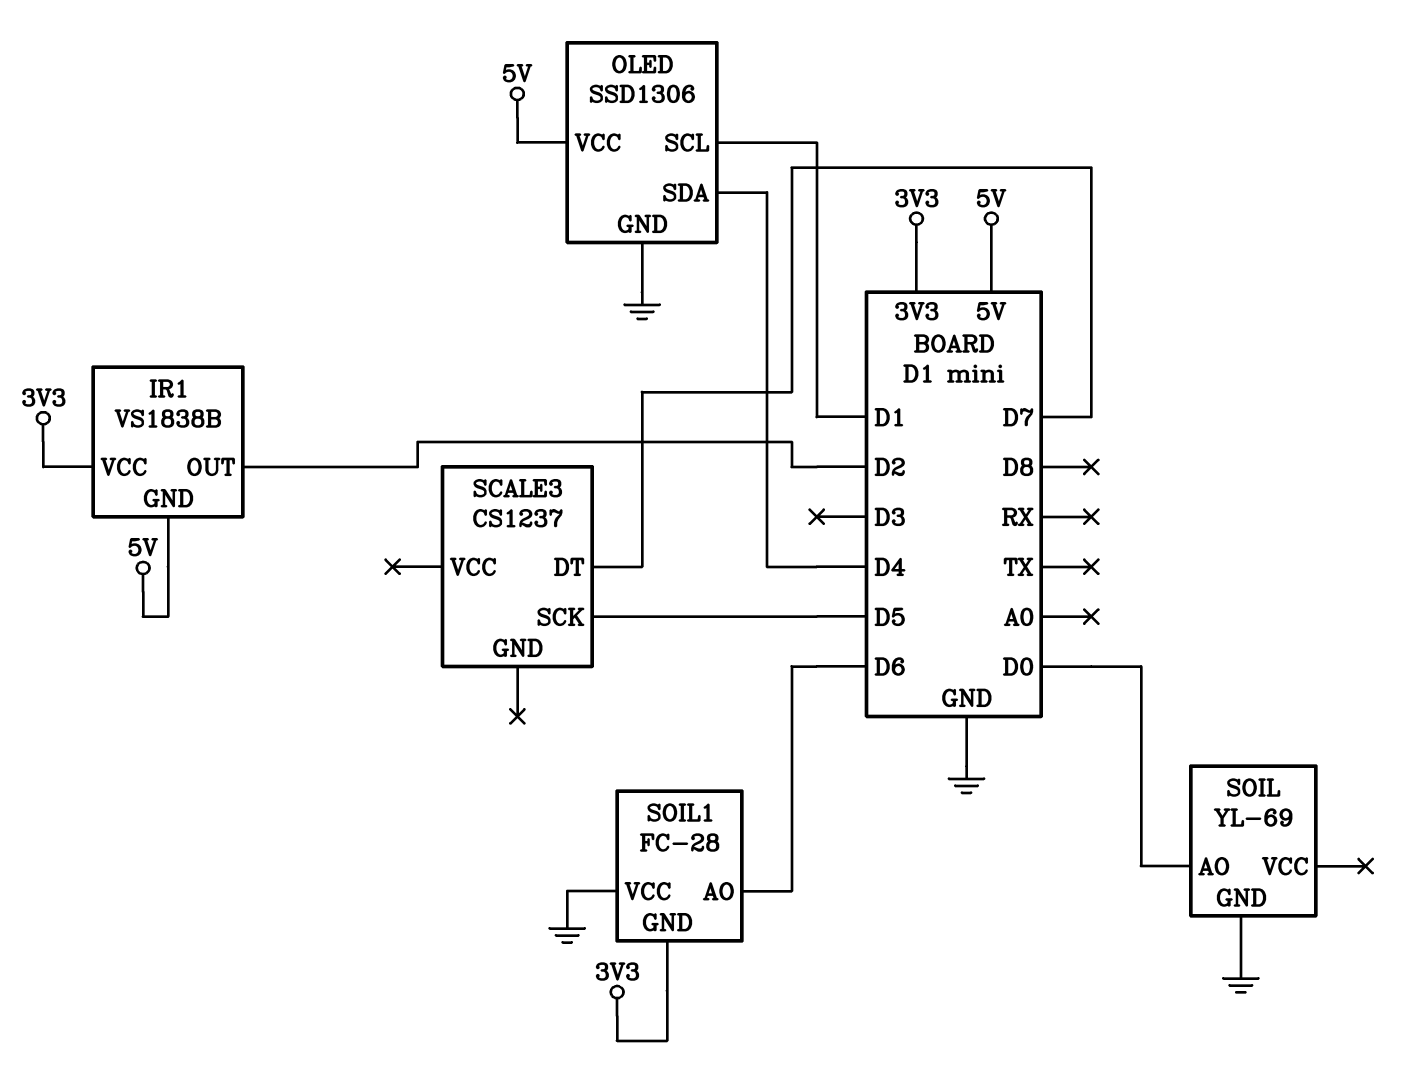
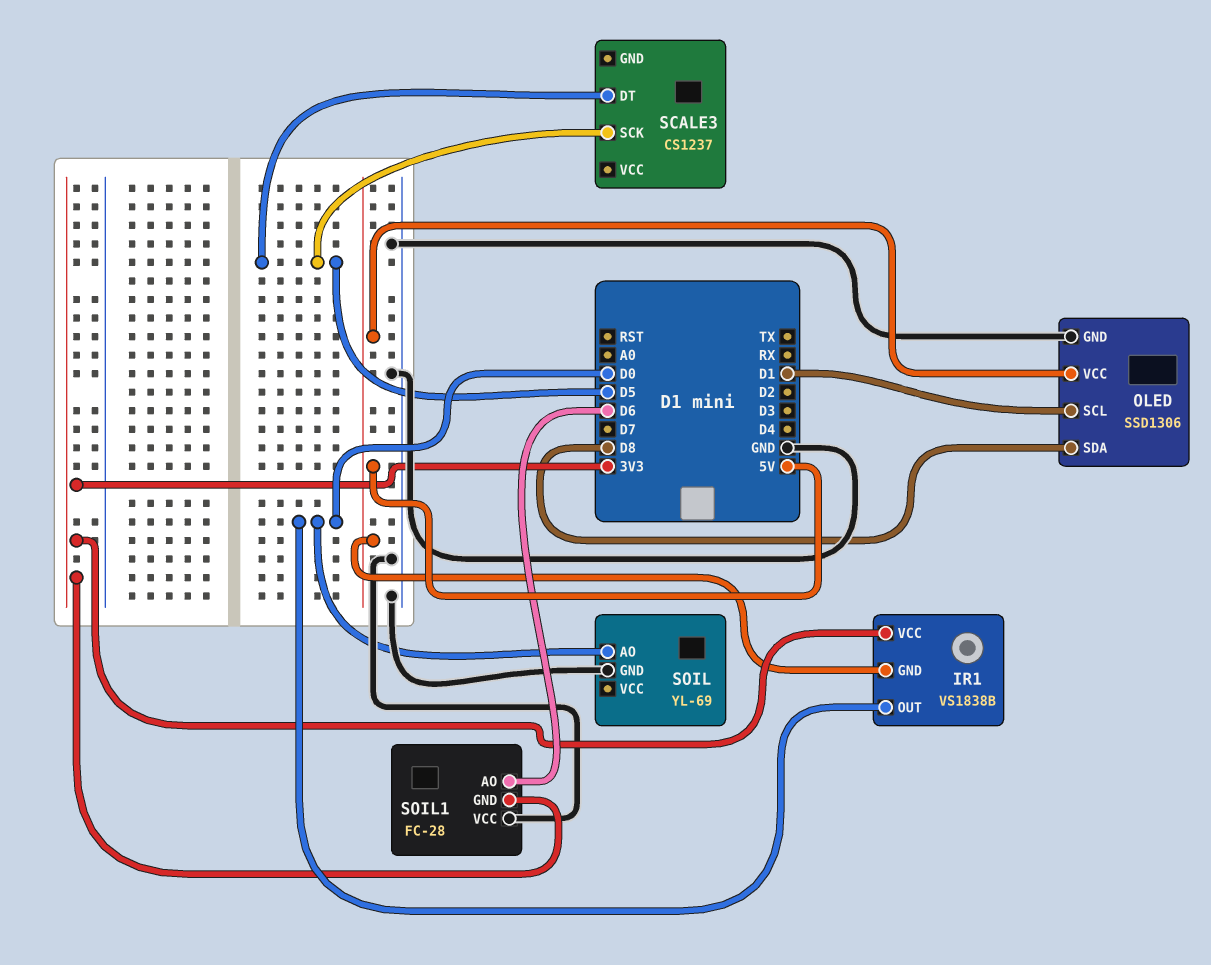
IR1 pin OUT: D2 -> D0
OLED pin SDA: D4 -> D8
SCALE3 pin DT: D7 -> D5

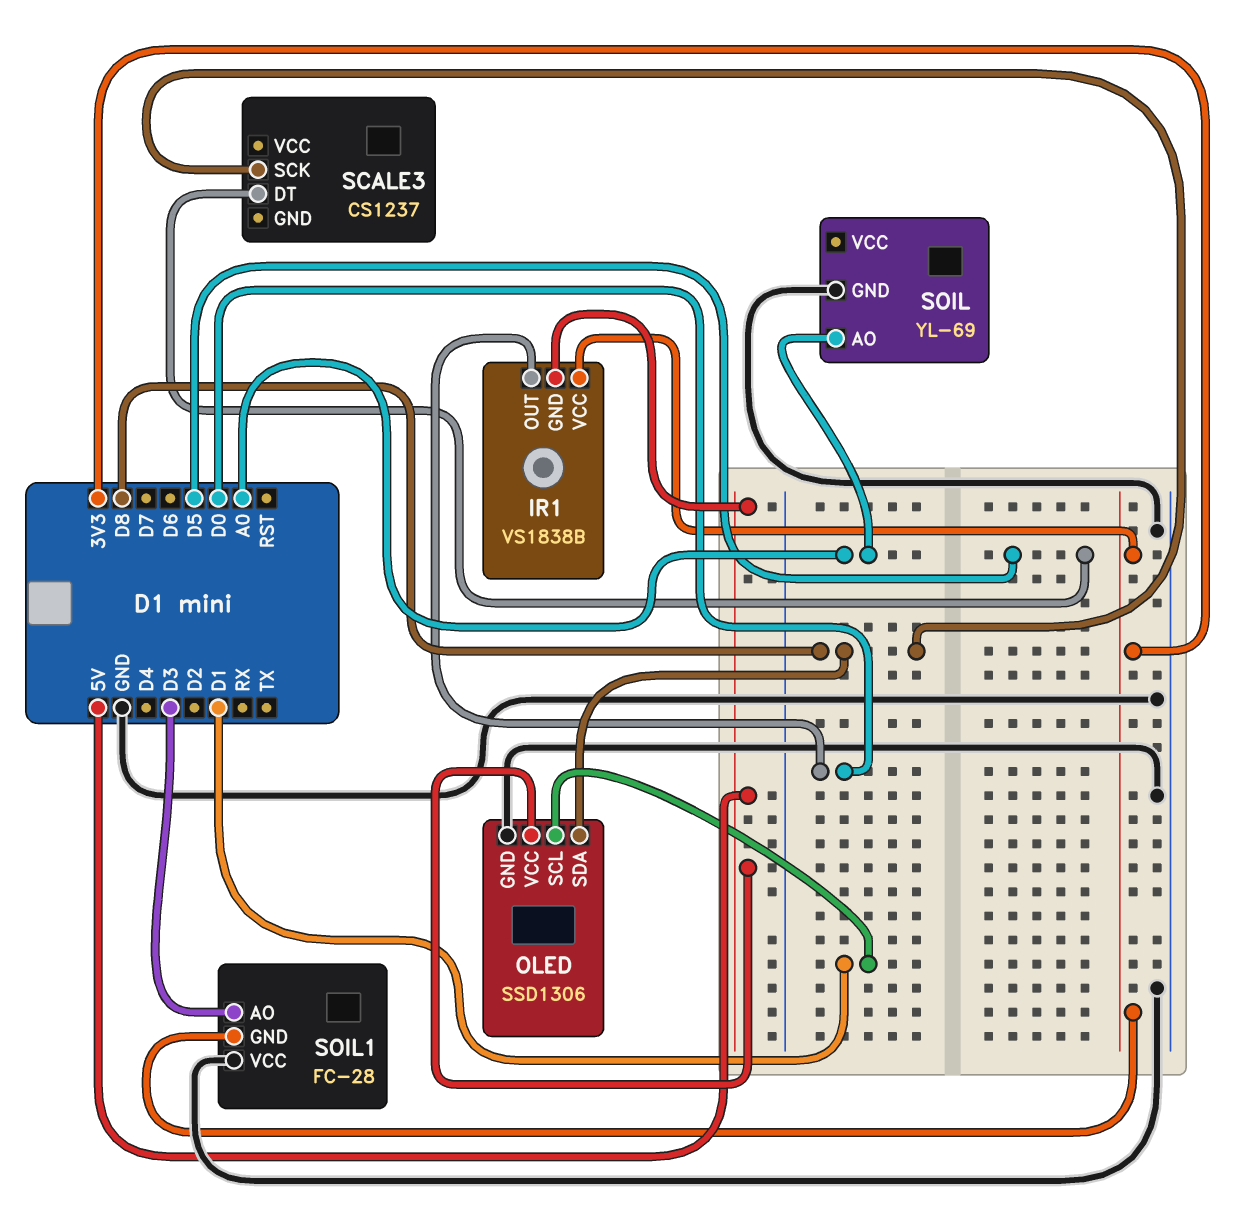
SCALE3 pin SCK: D5 -> D8
SOIL pin AO: D0 -> A0
SOIL1 pin AO: D6 -> D3

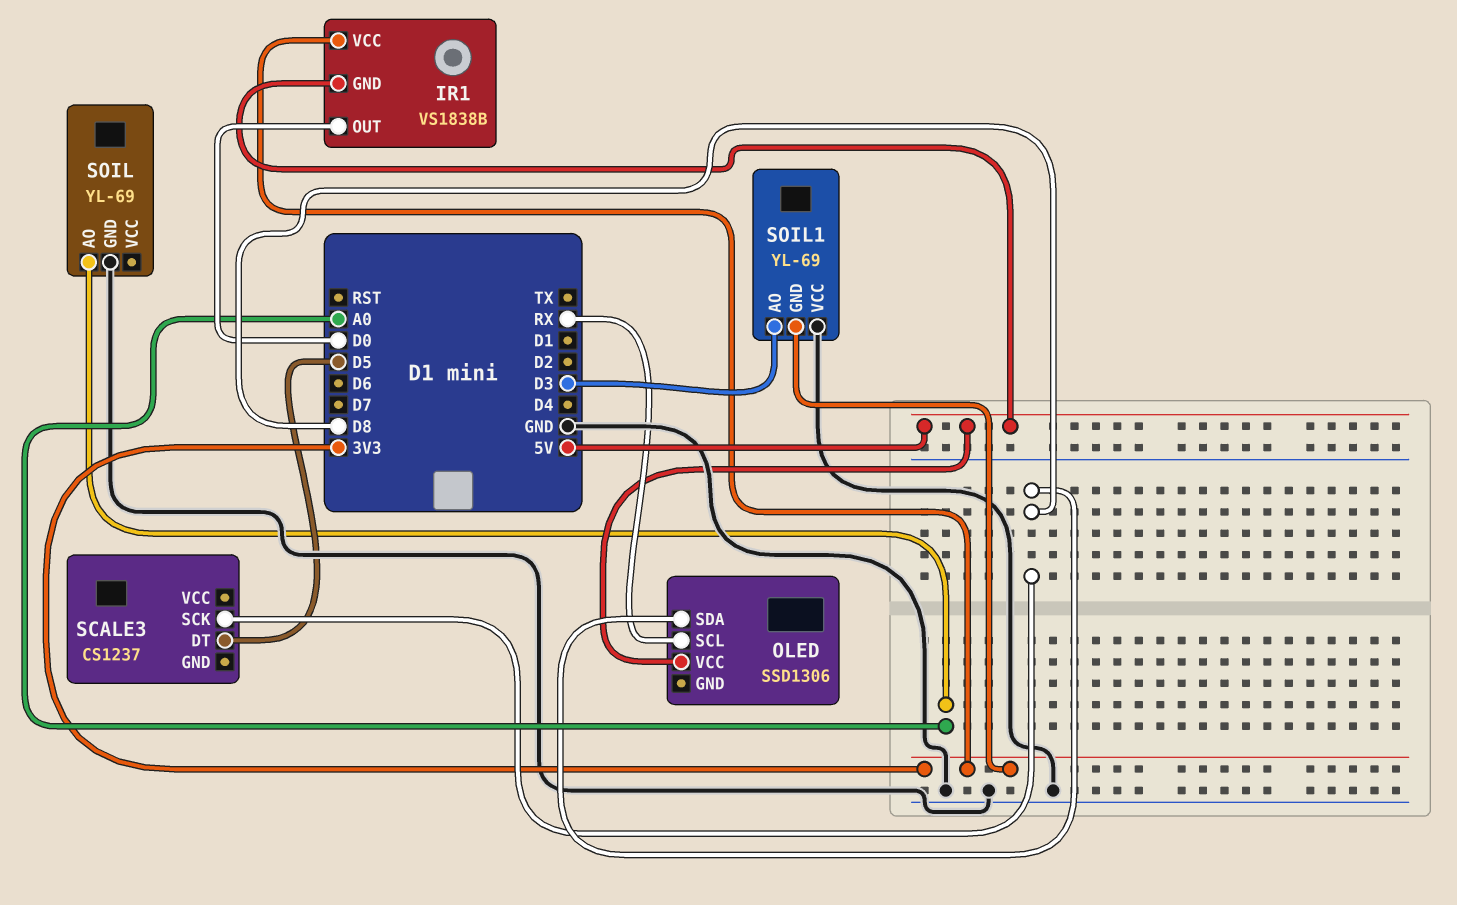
OLED pin GND: GND -> none
OLED pin SCL: D1 -> RX
SOIL1: FC-28 -> YL-69

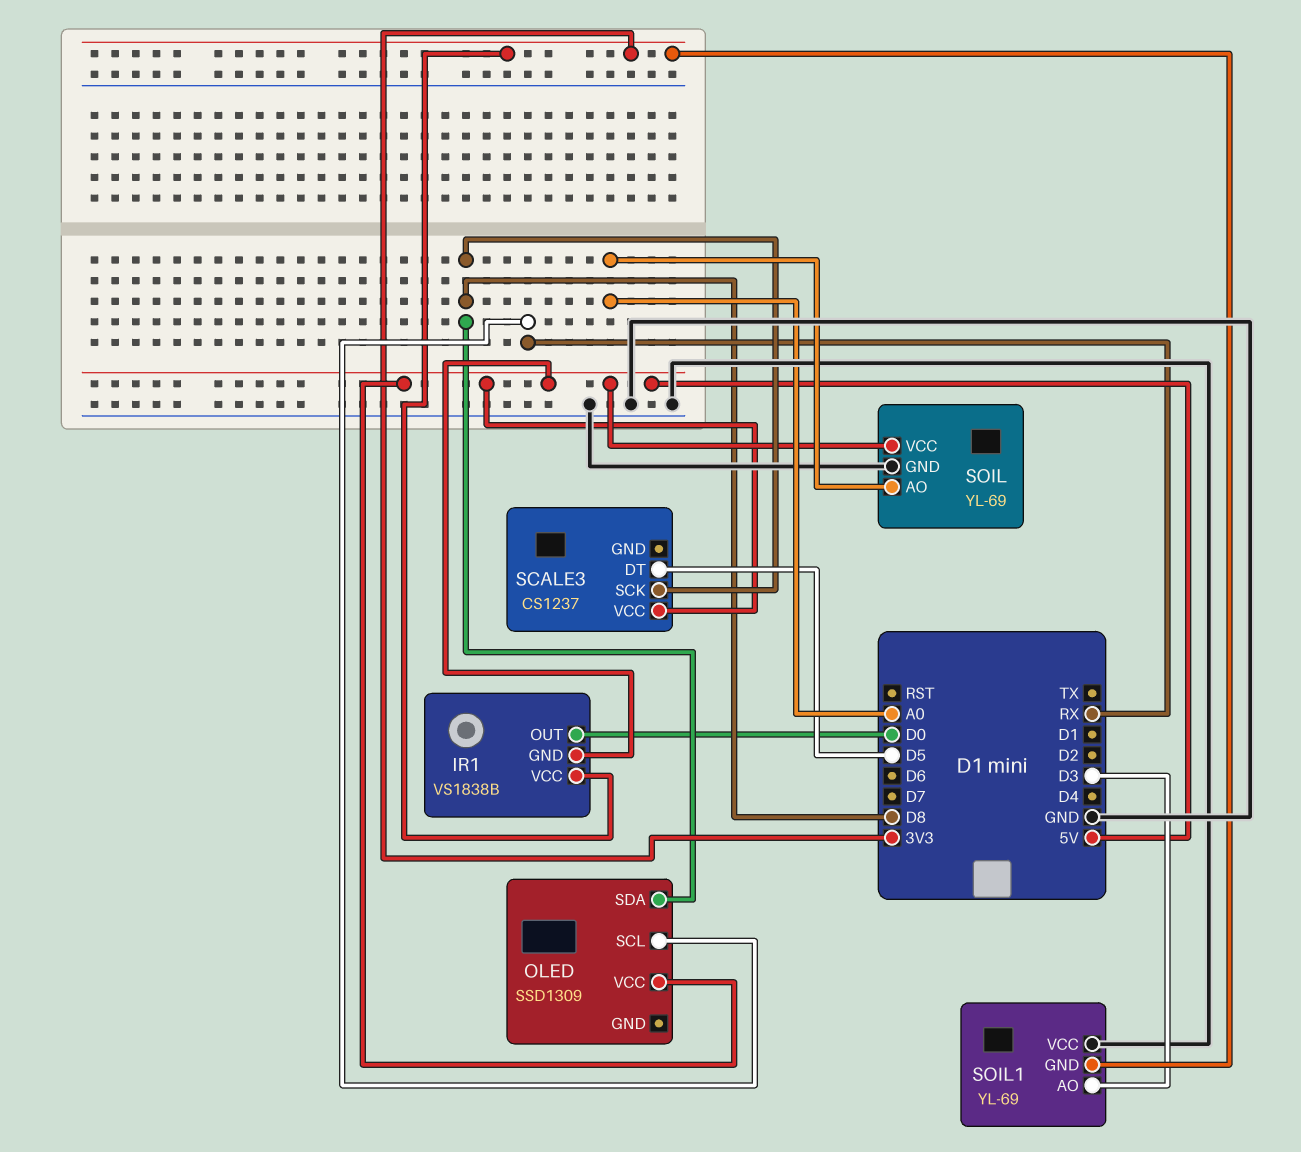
OLED: SSD1306 -> SSD1309
SCALE3 pin VCC: none -> 5V
SOIL pin VCC: none -> 5V

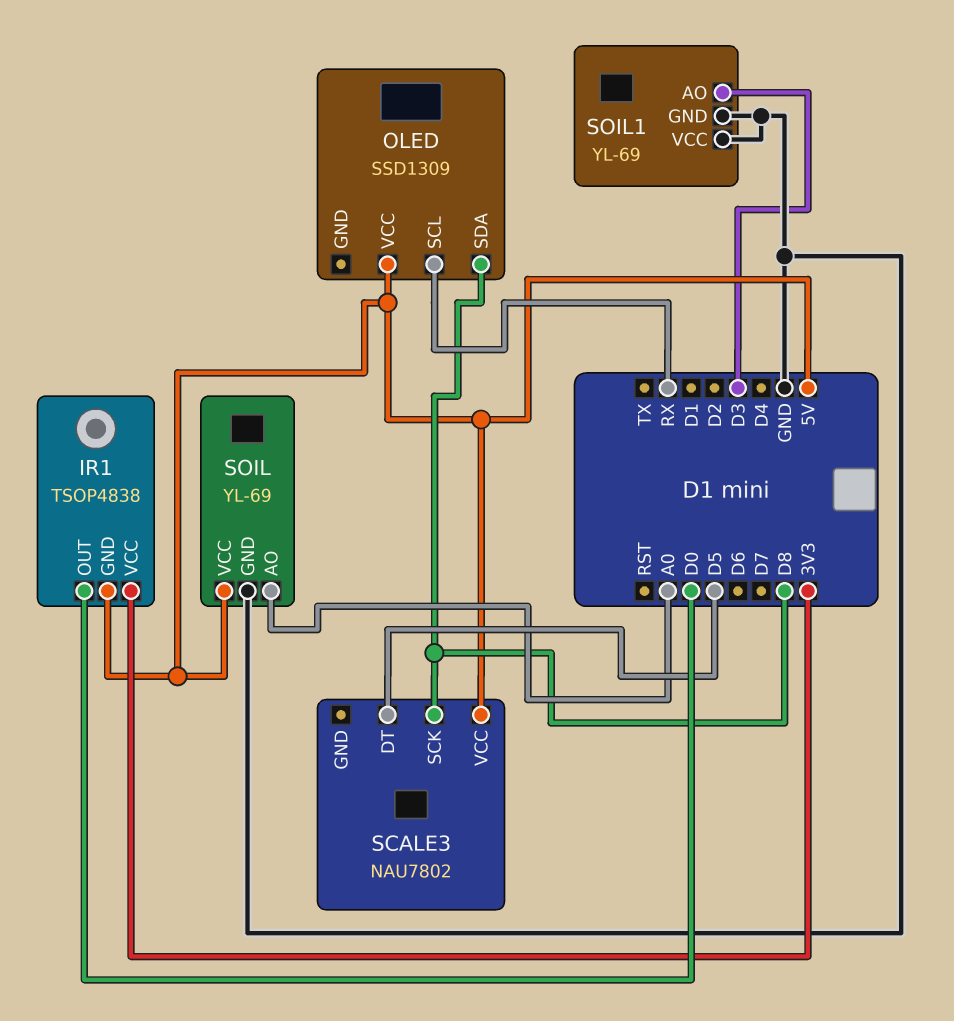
IR1: VS1838B -> TSOP4838
SCALE3: CS1237 -> NAU7802
SOIL1 pin GND: 3V3 -> GND

